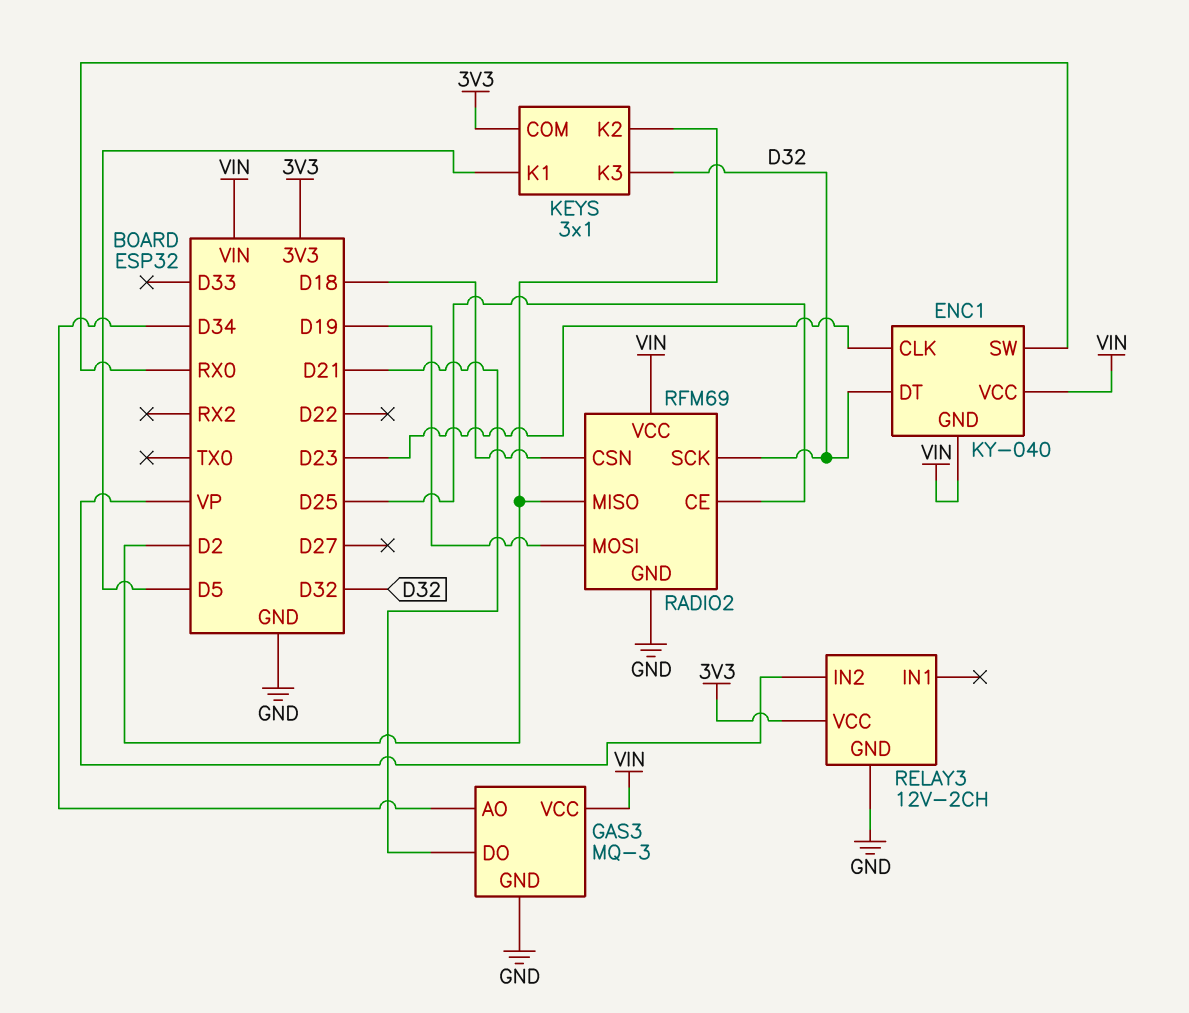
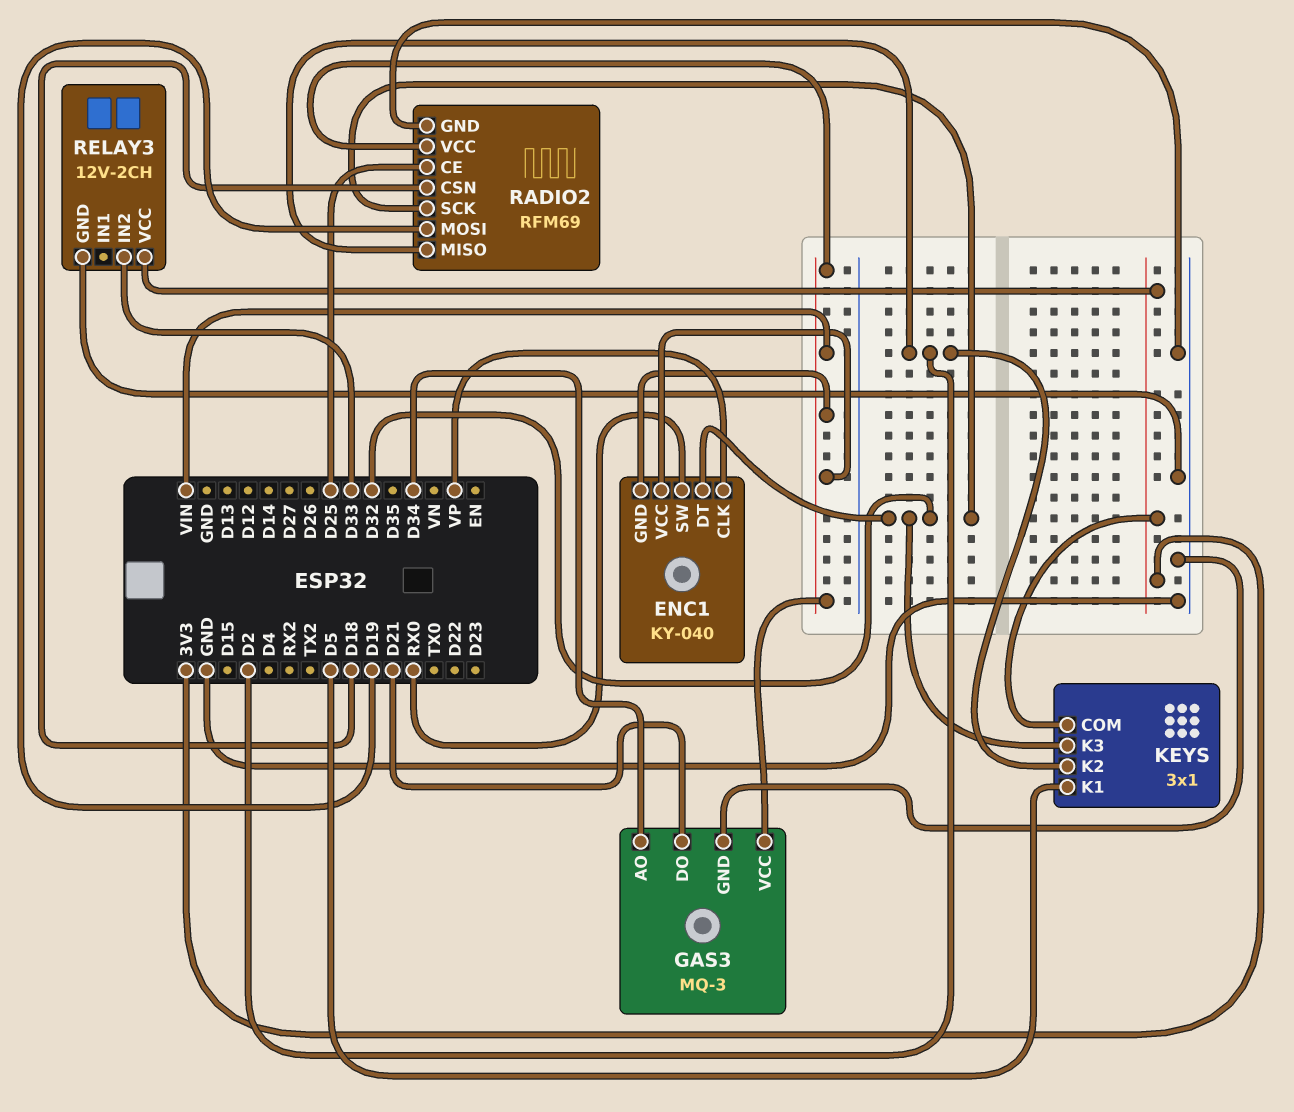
ENC1 pin CLK: D23 -> VP
RELAY3 pin IN2: VP -> D33

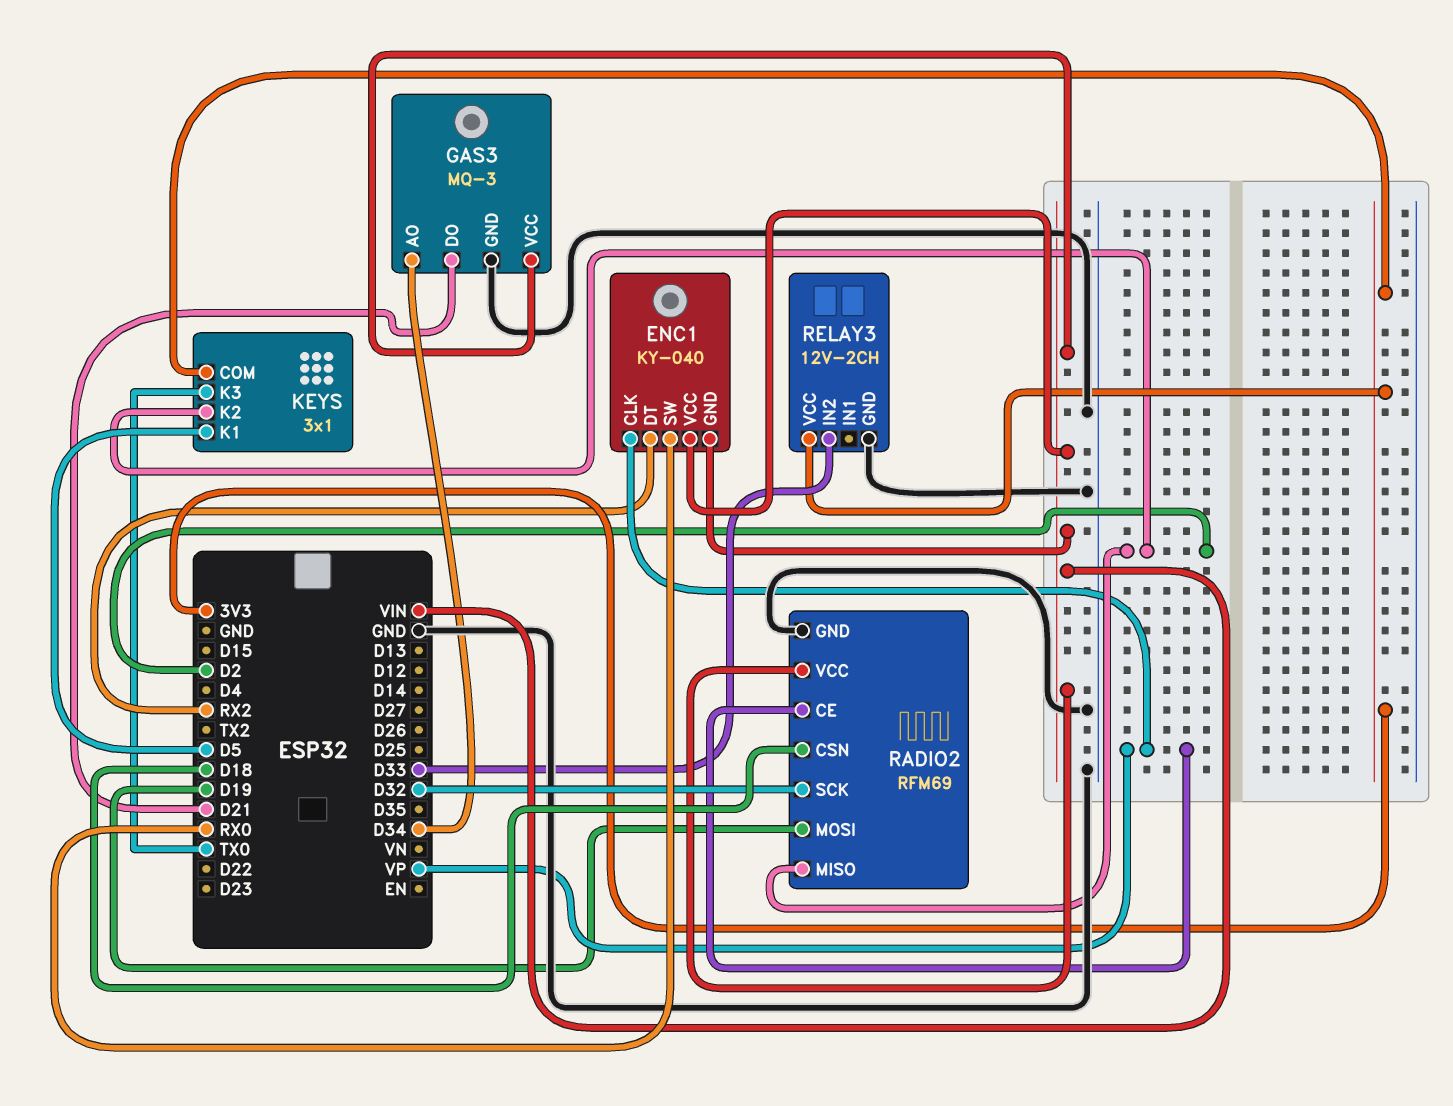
ENC1 pin DT: D32 -> RX2
KEYS pin K3: D32 -> TX0
RADIO2 pin CE: D25 -> VP

